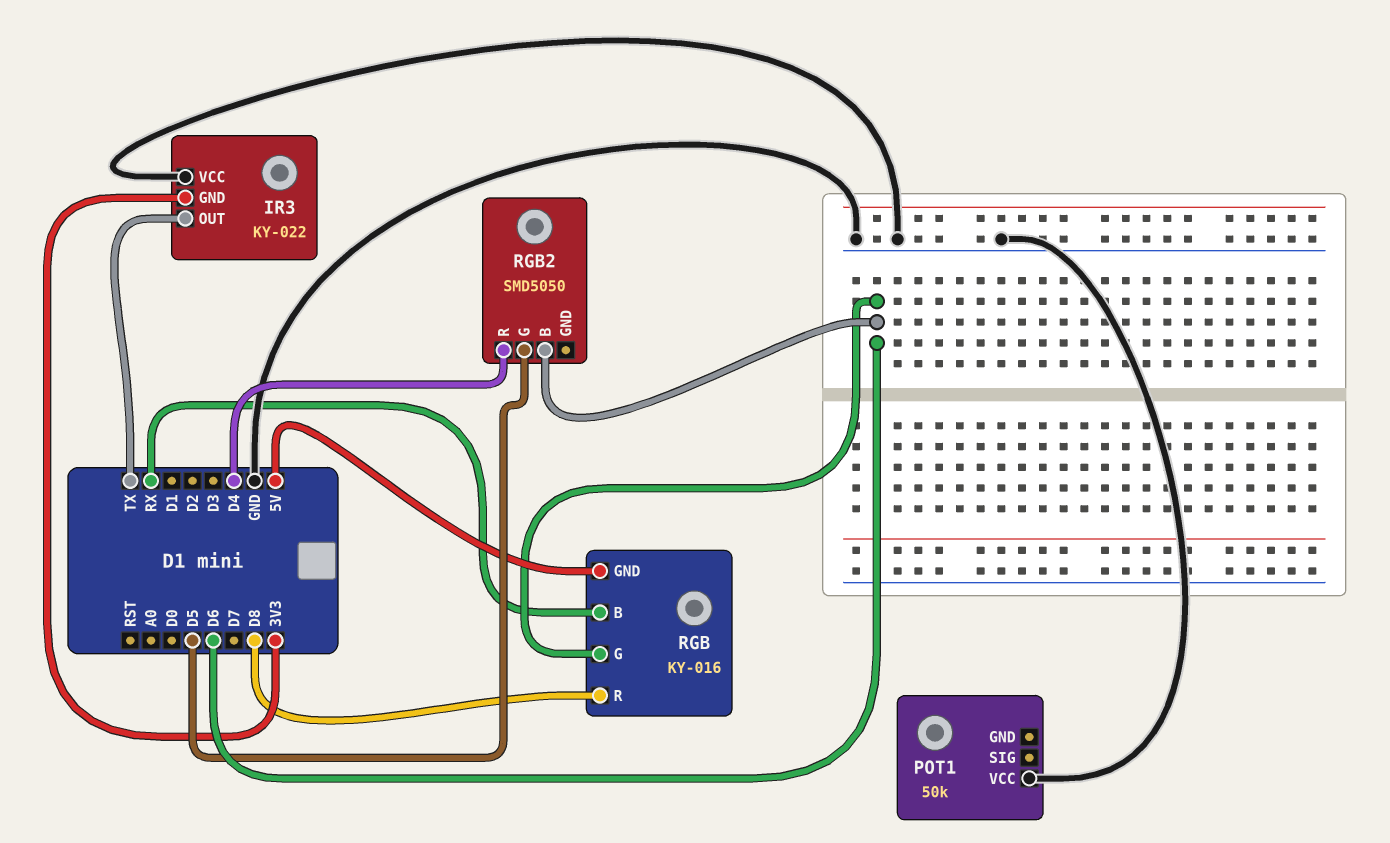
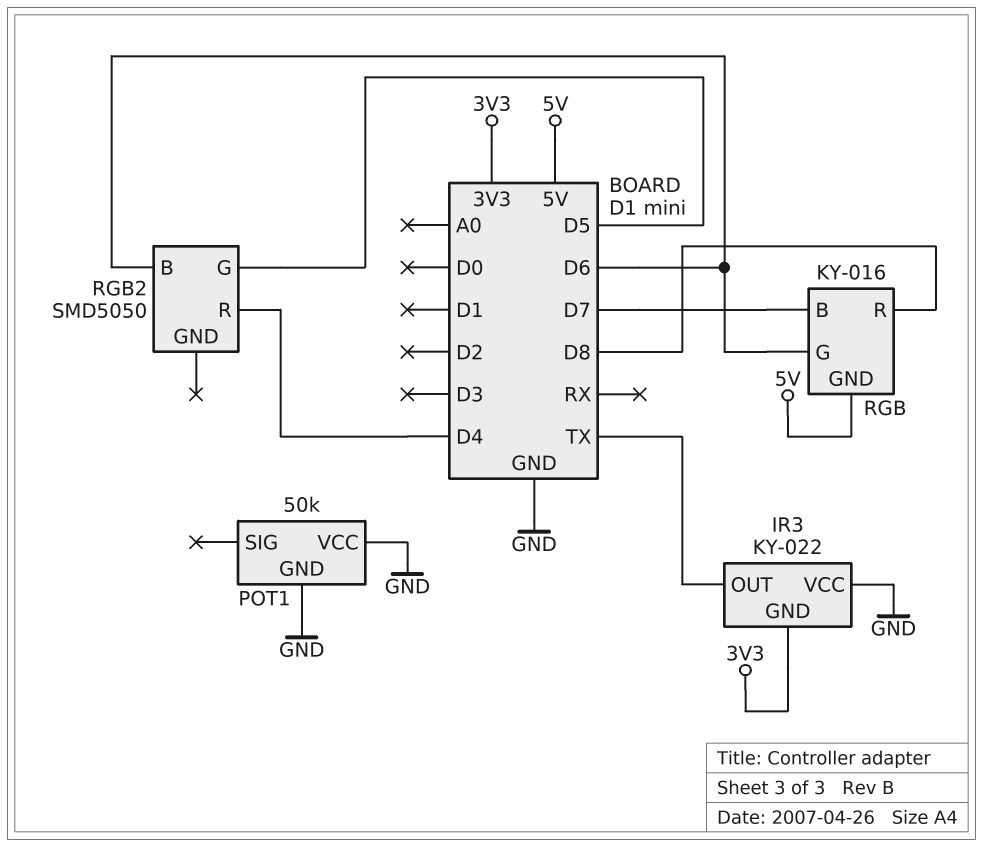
POT1 pin GND: none -> GND
RGB pin B: RX -> D7

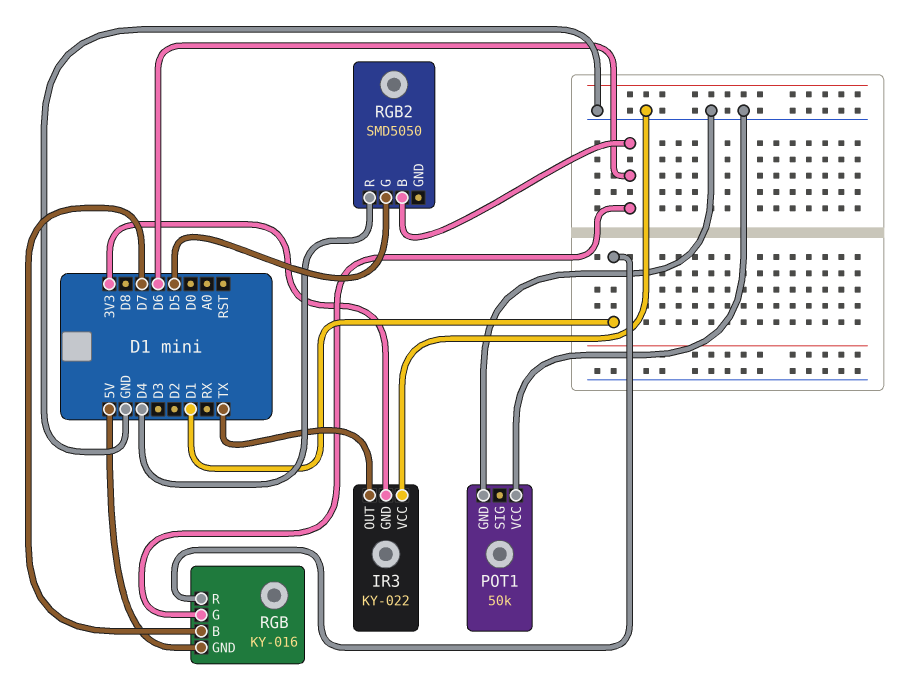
RGB pin R: D8 -> D1

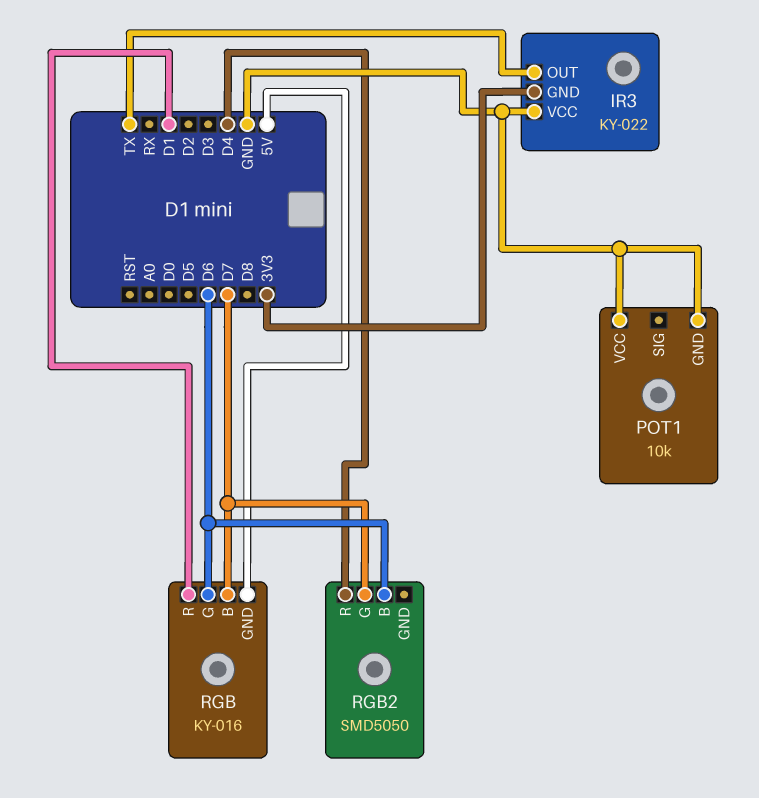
POT1: 50k -> 10k
RGB2 pin G: D5 -> D7

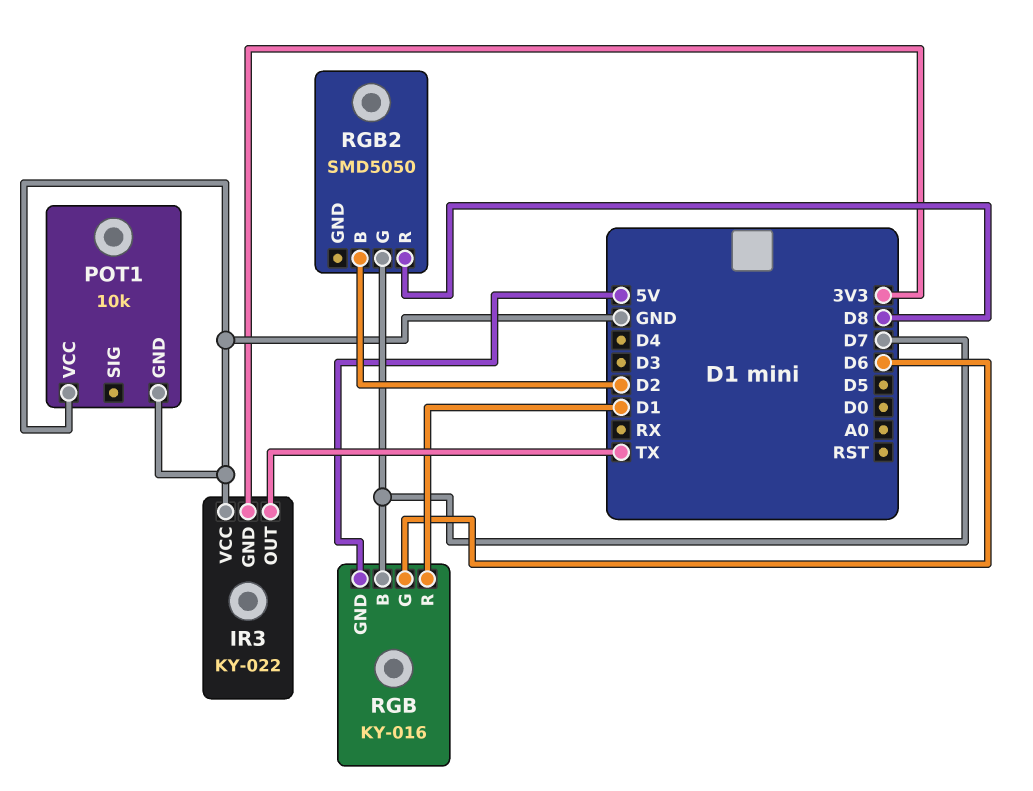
RGB2 pin B: D6 -> D2
RGB2 pin R: D4 -> D8

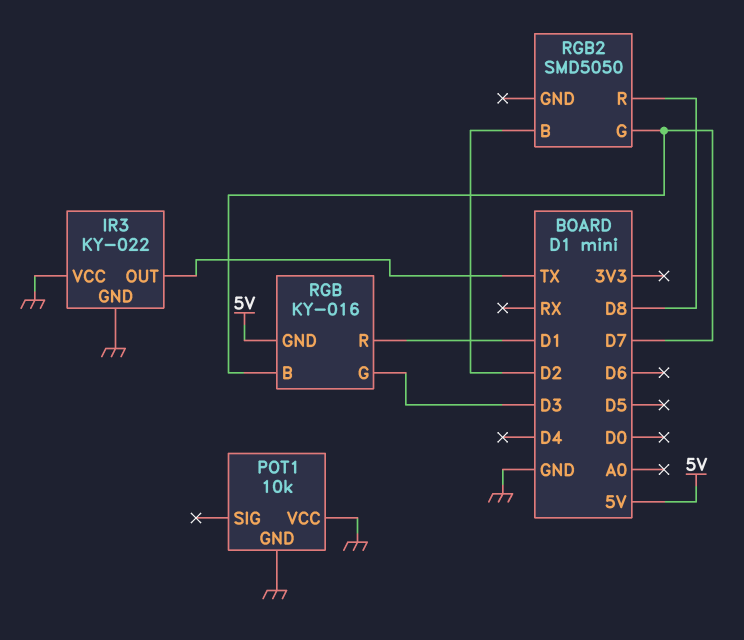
IR3 pin GND: 3V3 -> GND
RGB pin G: D6 -> D3

